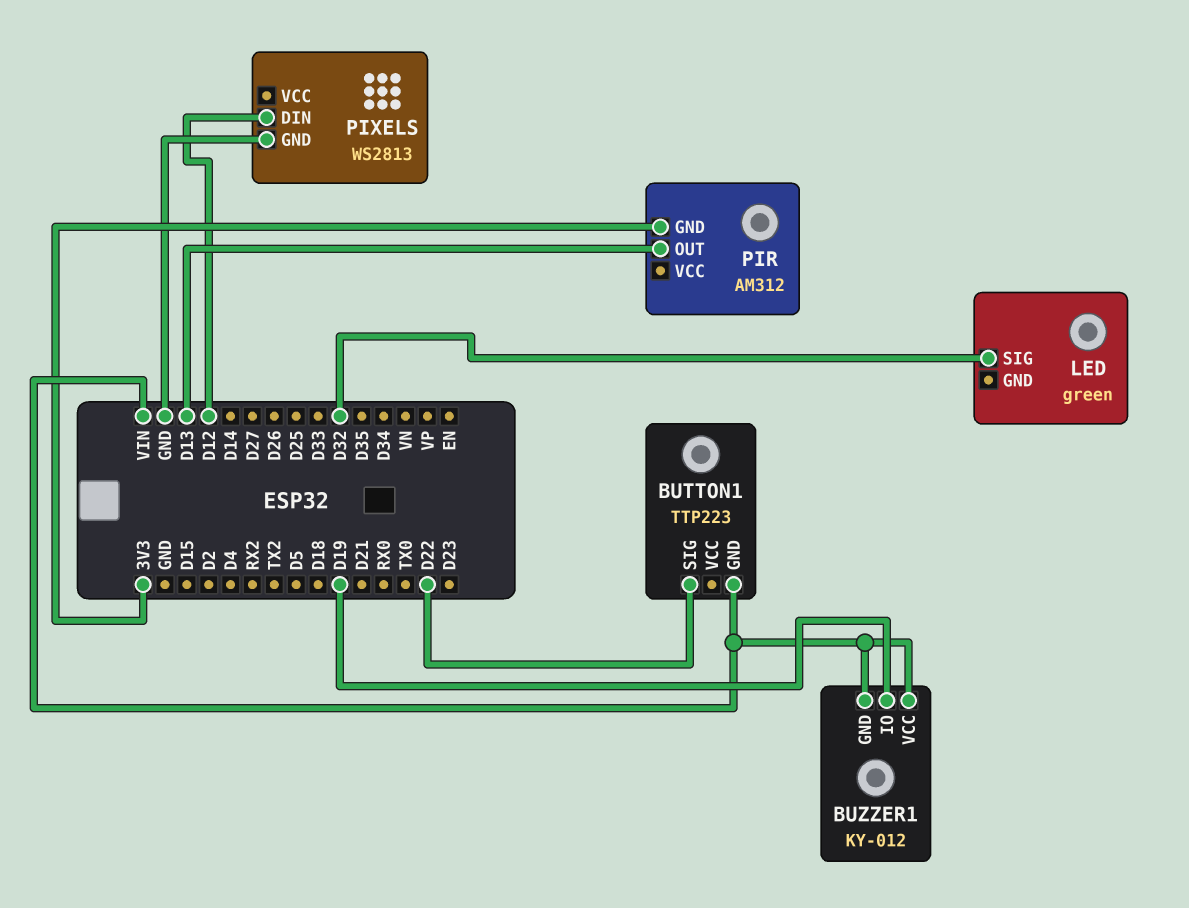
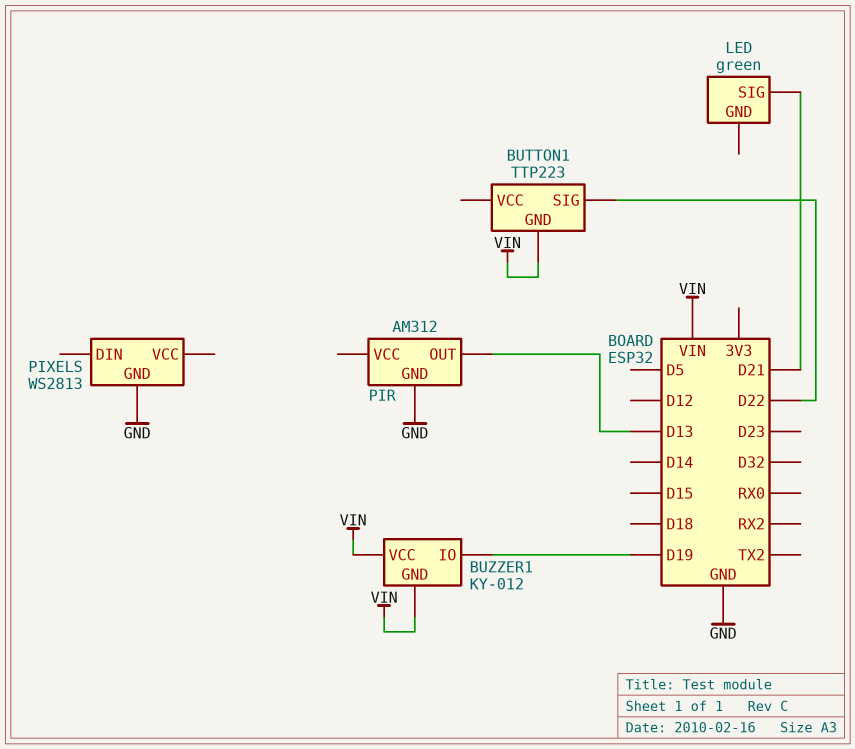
LED pin SIG: D32 -> D21
PIR pin GND: 3V3 -> GND
PIXELS pin DIN: D12 -> none

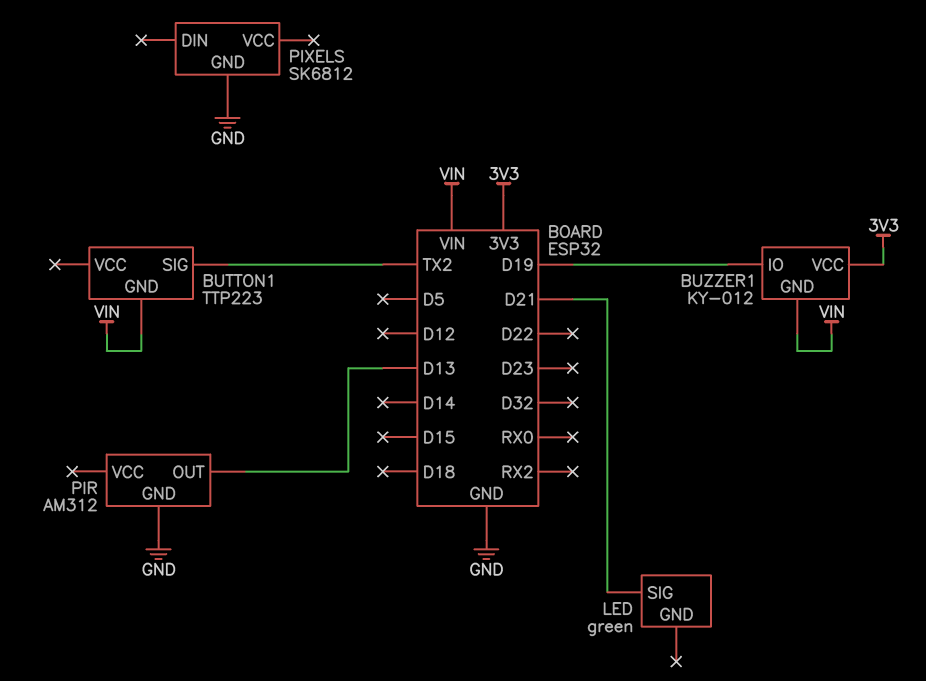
BUTTON1 pin SIG: D22 -> TX2
BUZZER1 pin VCC: VIN -> 3V3
PIXELS: WS2813 -> SK6812

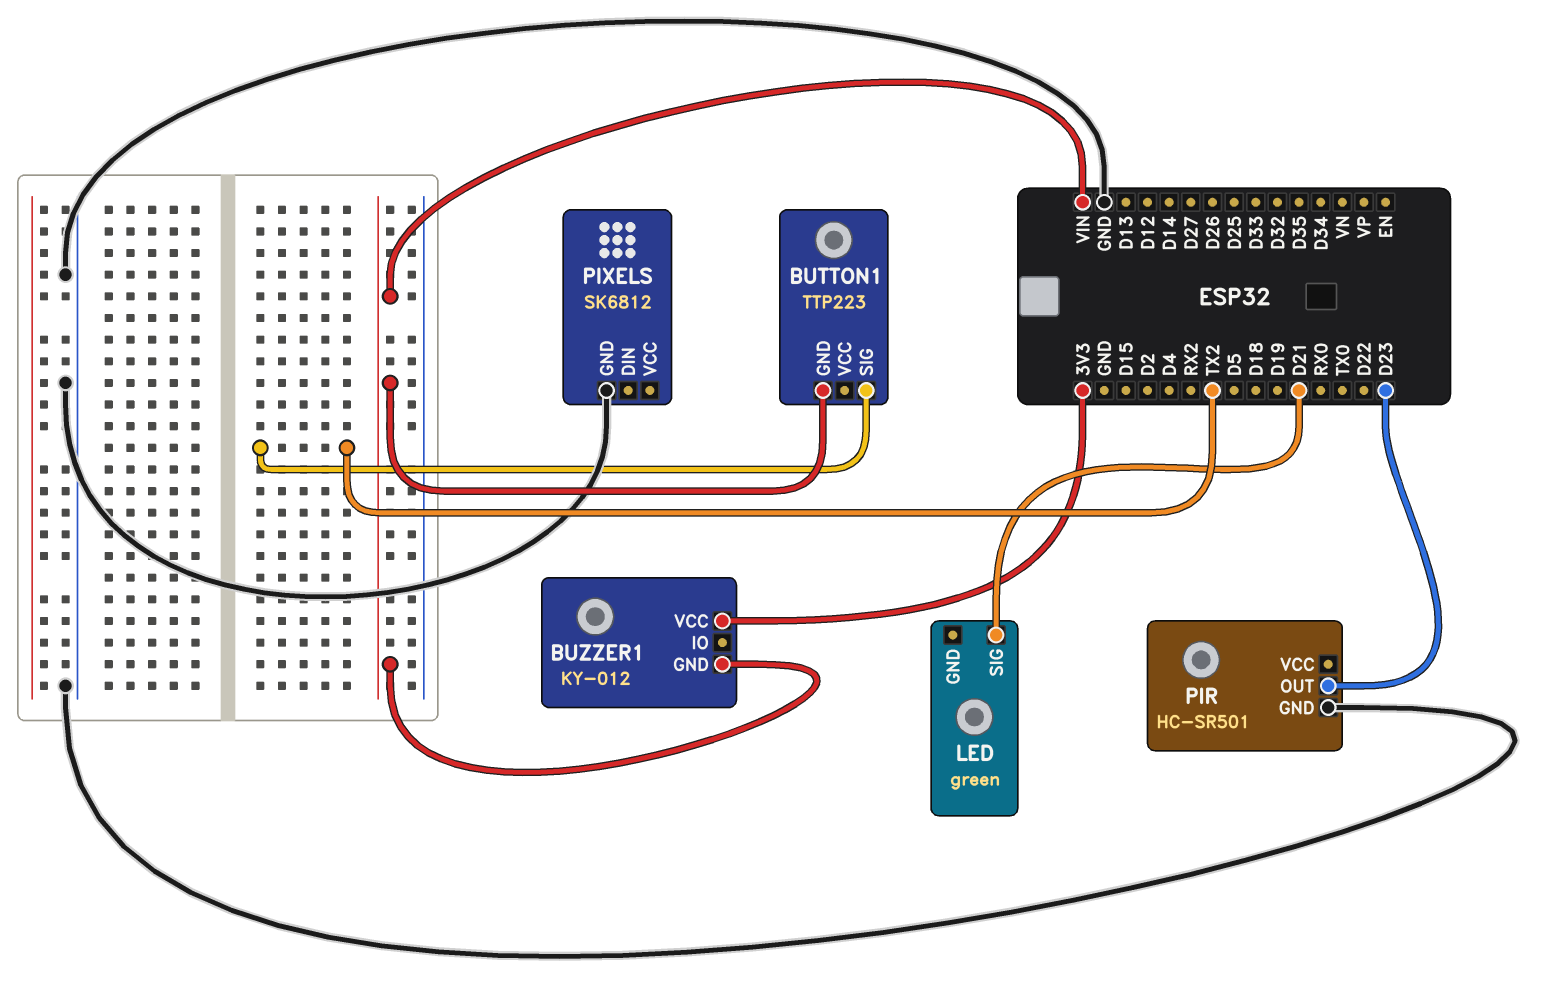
BUZZER1 pin IO: D19 -> none
PIR: AM312 -> HC-SR501
PIR pin OUT: D13 -> D23

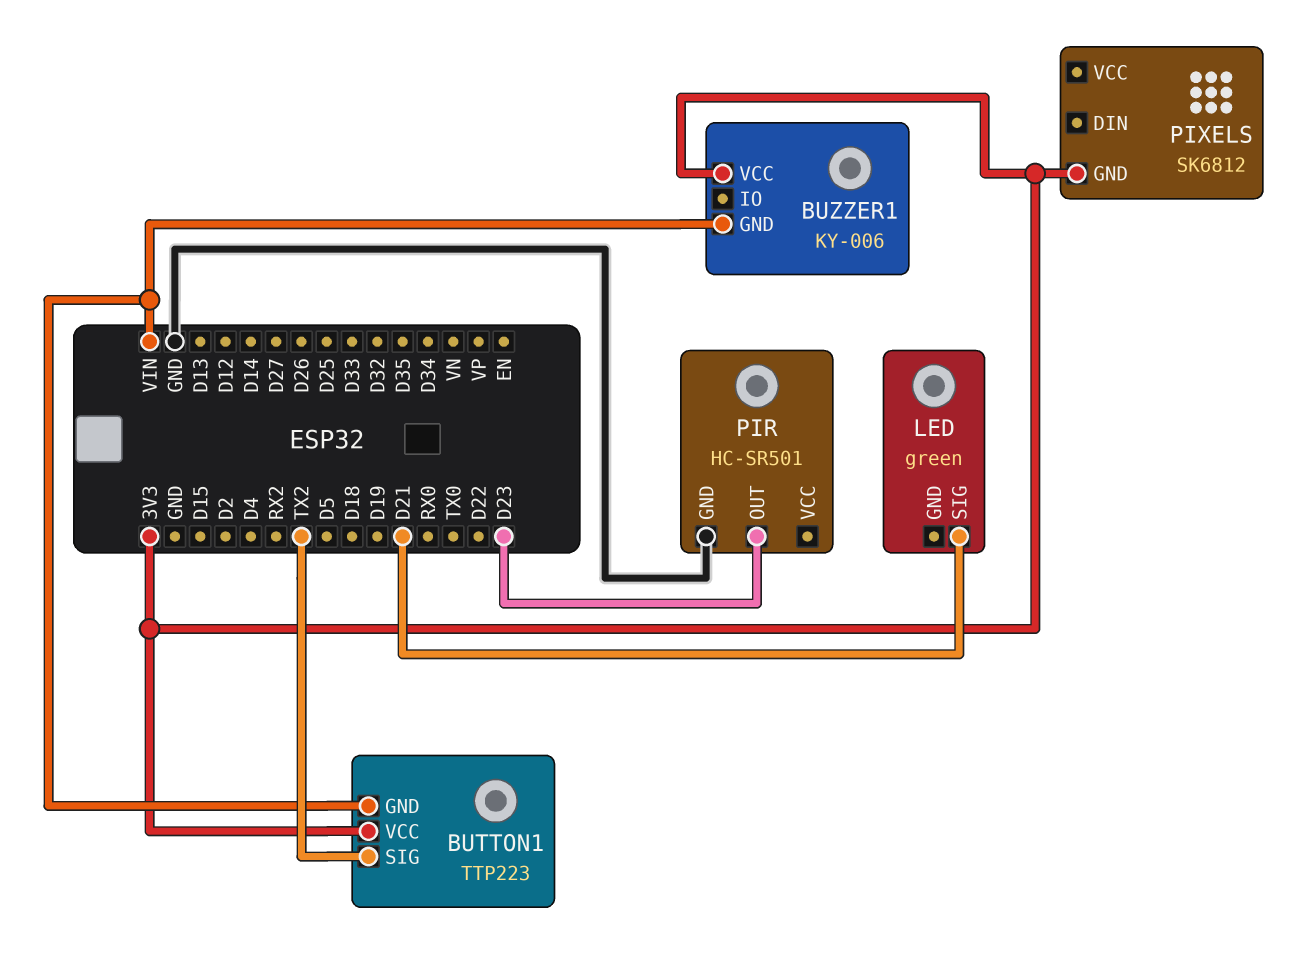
BUTTON1 pin VCC: none -> 3V3
BUZZER1: KY-012 -> KY-006
PIXELS pin GND: GND -> 3V3

